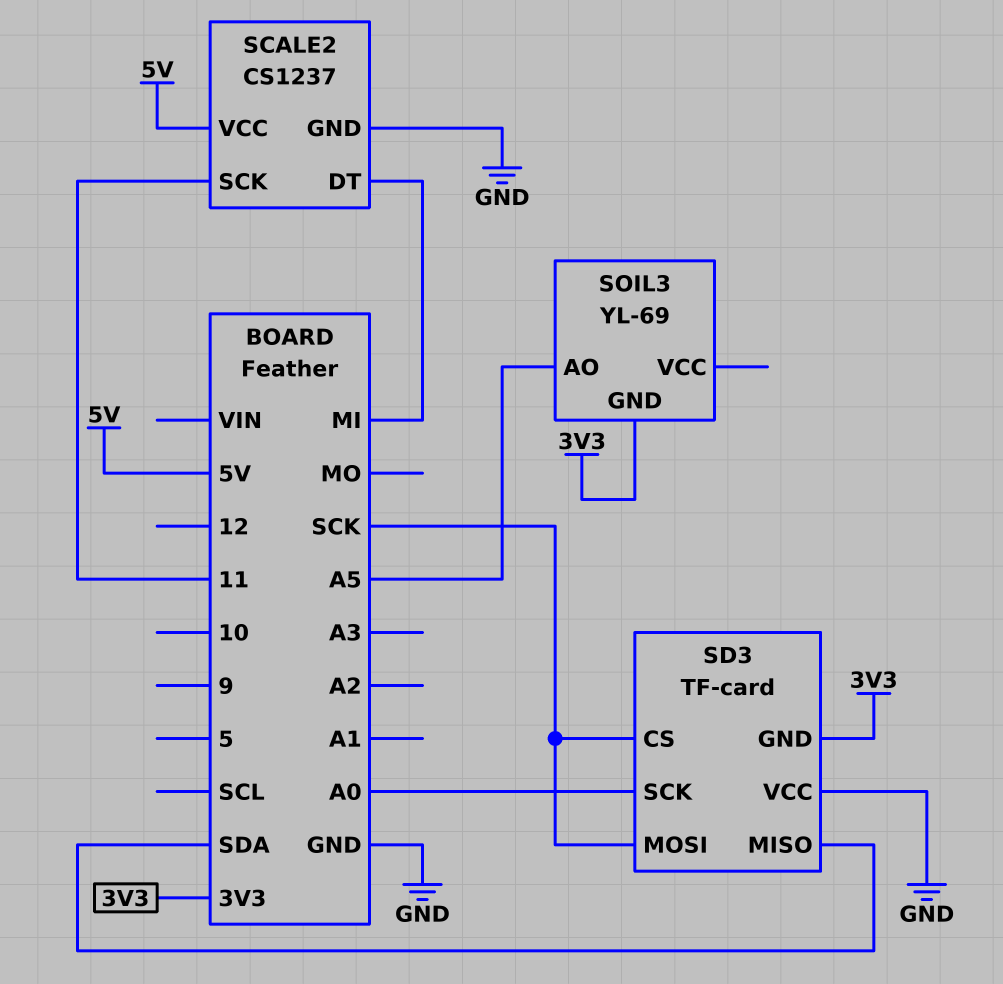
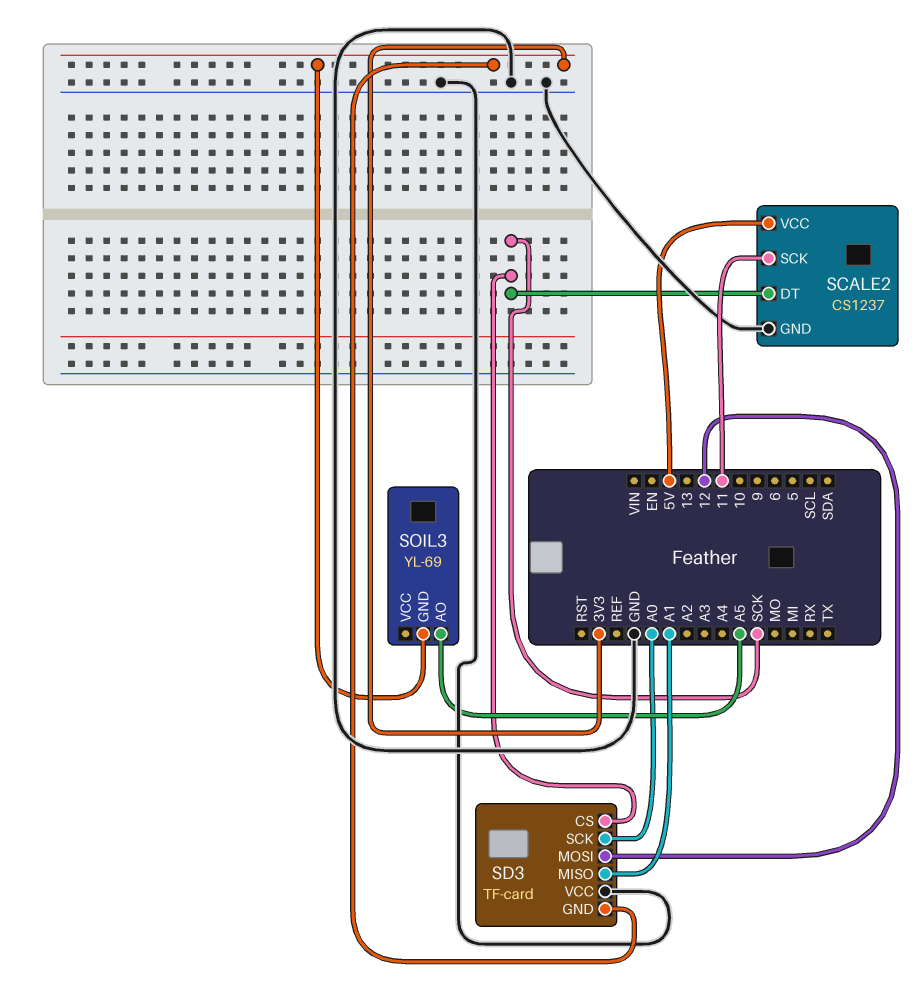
SCALE2 pin DT: MI -> SCK
SD3 pin MISO: SDA -> A1
SD3 pin MOSI: SCK -> 12

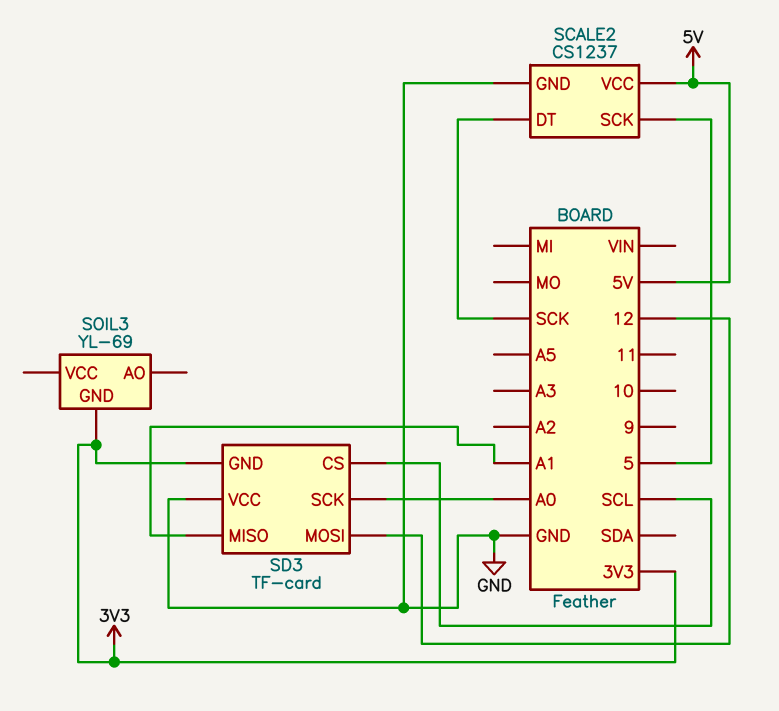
SCALE2 pin SCK: 11 -> 5
SD3 pin CS: SCK -> SCL
SOIL3 pin AO: A5 -> none

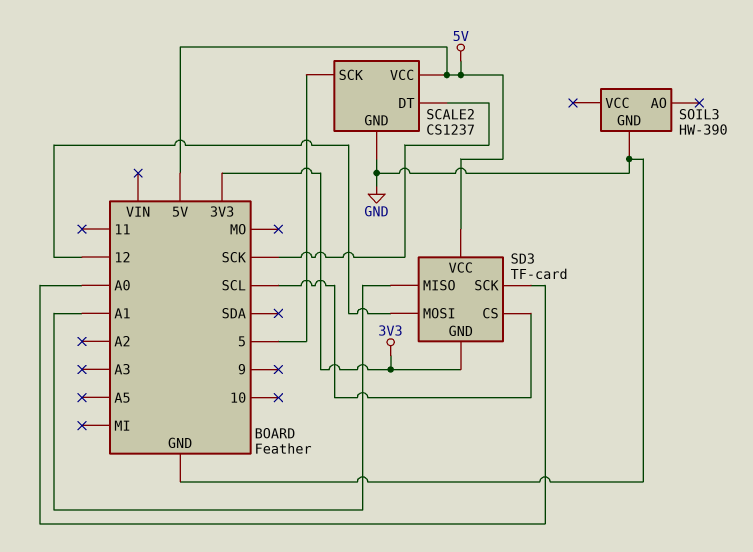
SD3 pin VCC: GND -> 5V
SOIL3: YL-69 -> HW-390
SOIL3 pin GND: 3V3 -> GND

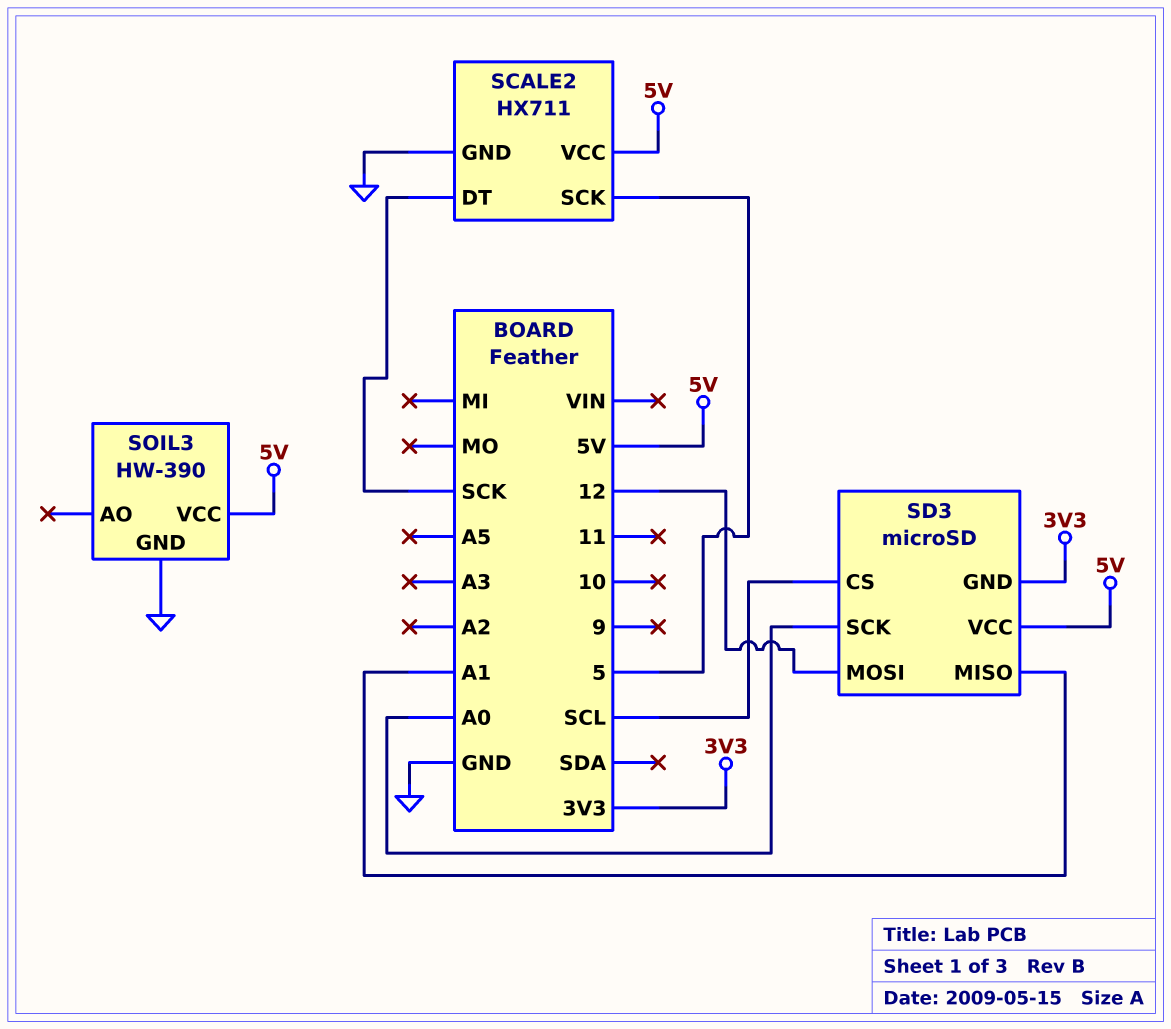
SCALE2: CS1237 -> HX711
SD3: TF-card -> microSD
SOIL3 pin VCC: none -> 5V

